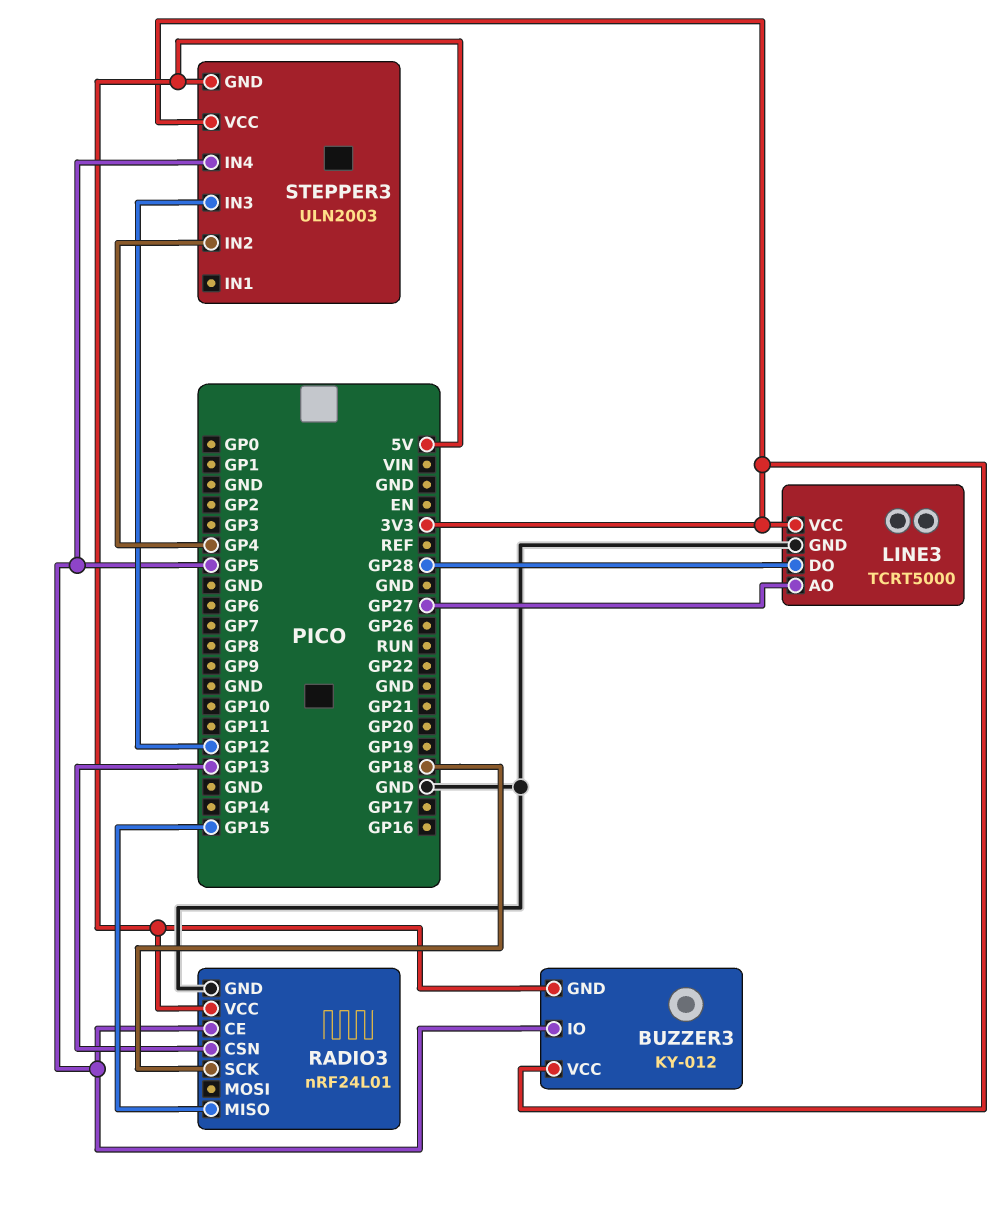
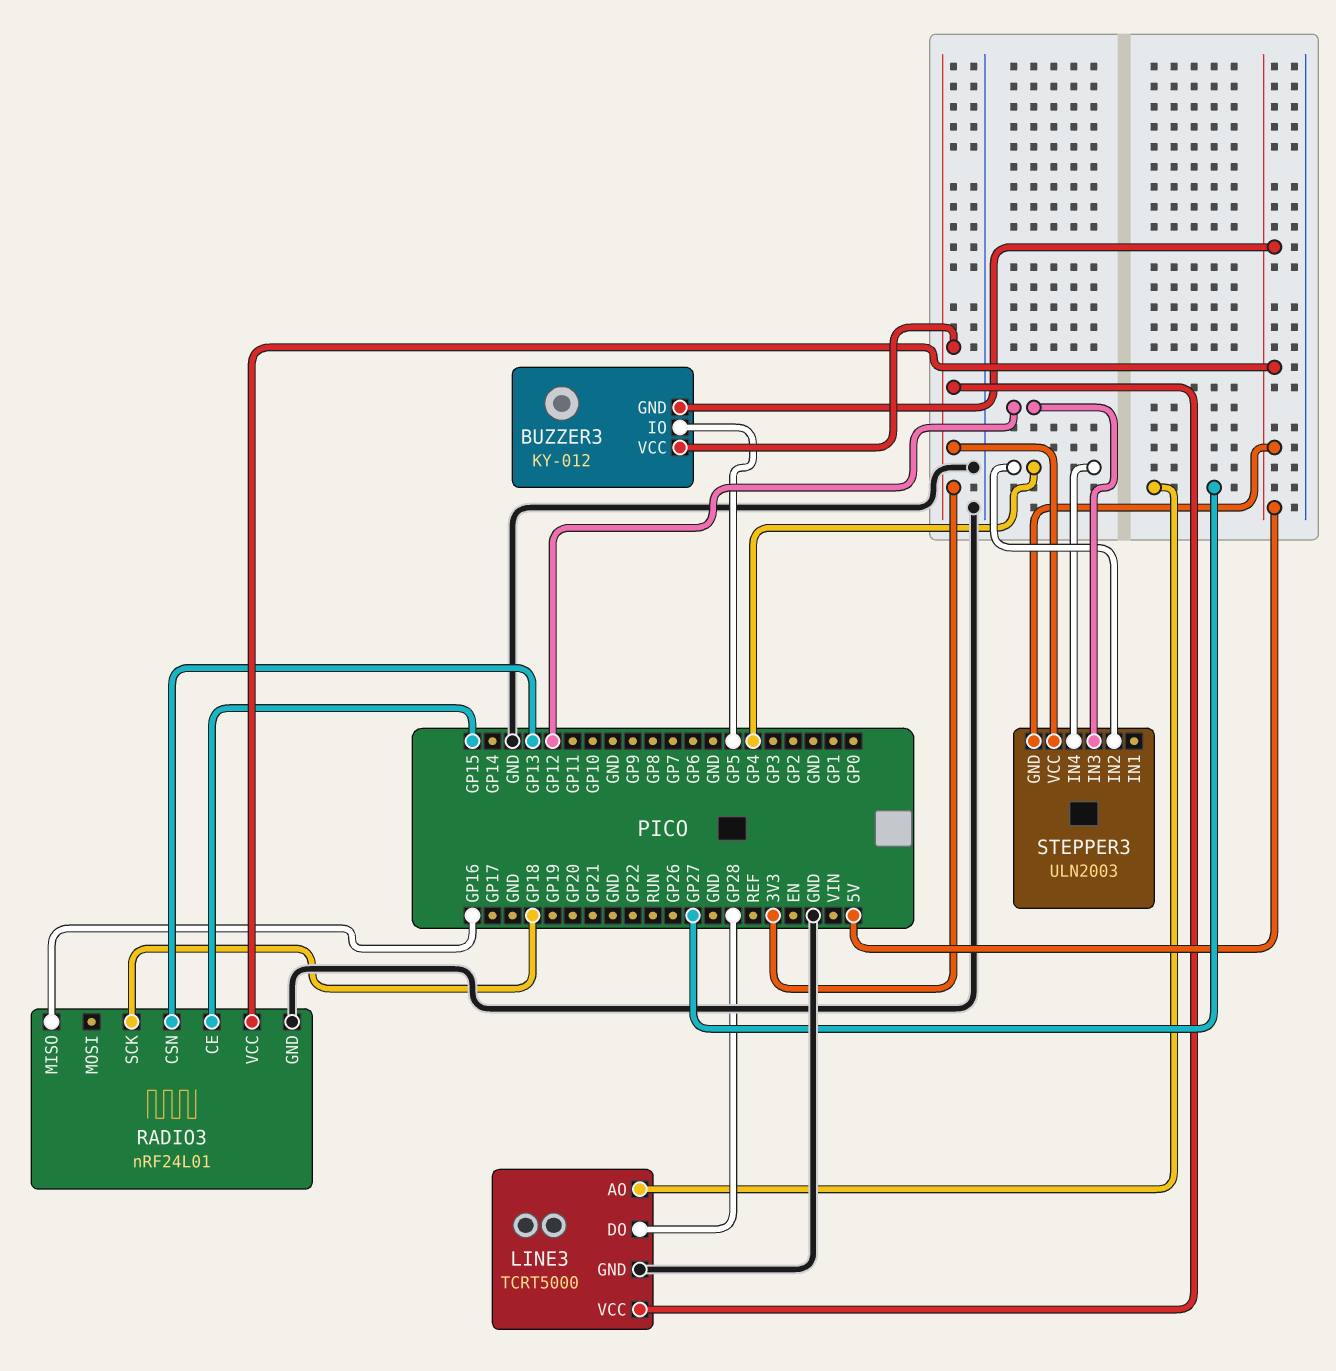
RADIO3 pin CE: GP5 -> GP15
RADIO3 pin MISO: GP15 -> GP16
STEPPER3 pin IN4: GP5 -> GP4

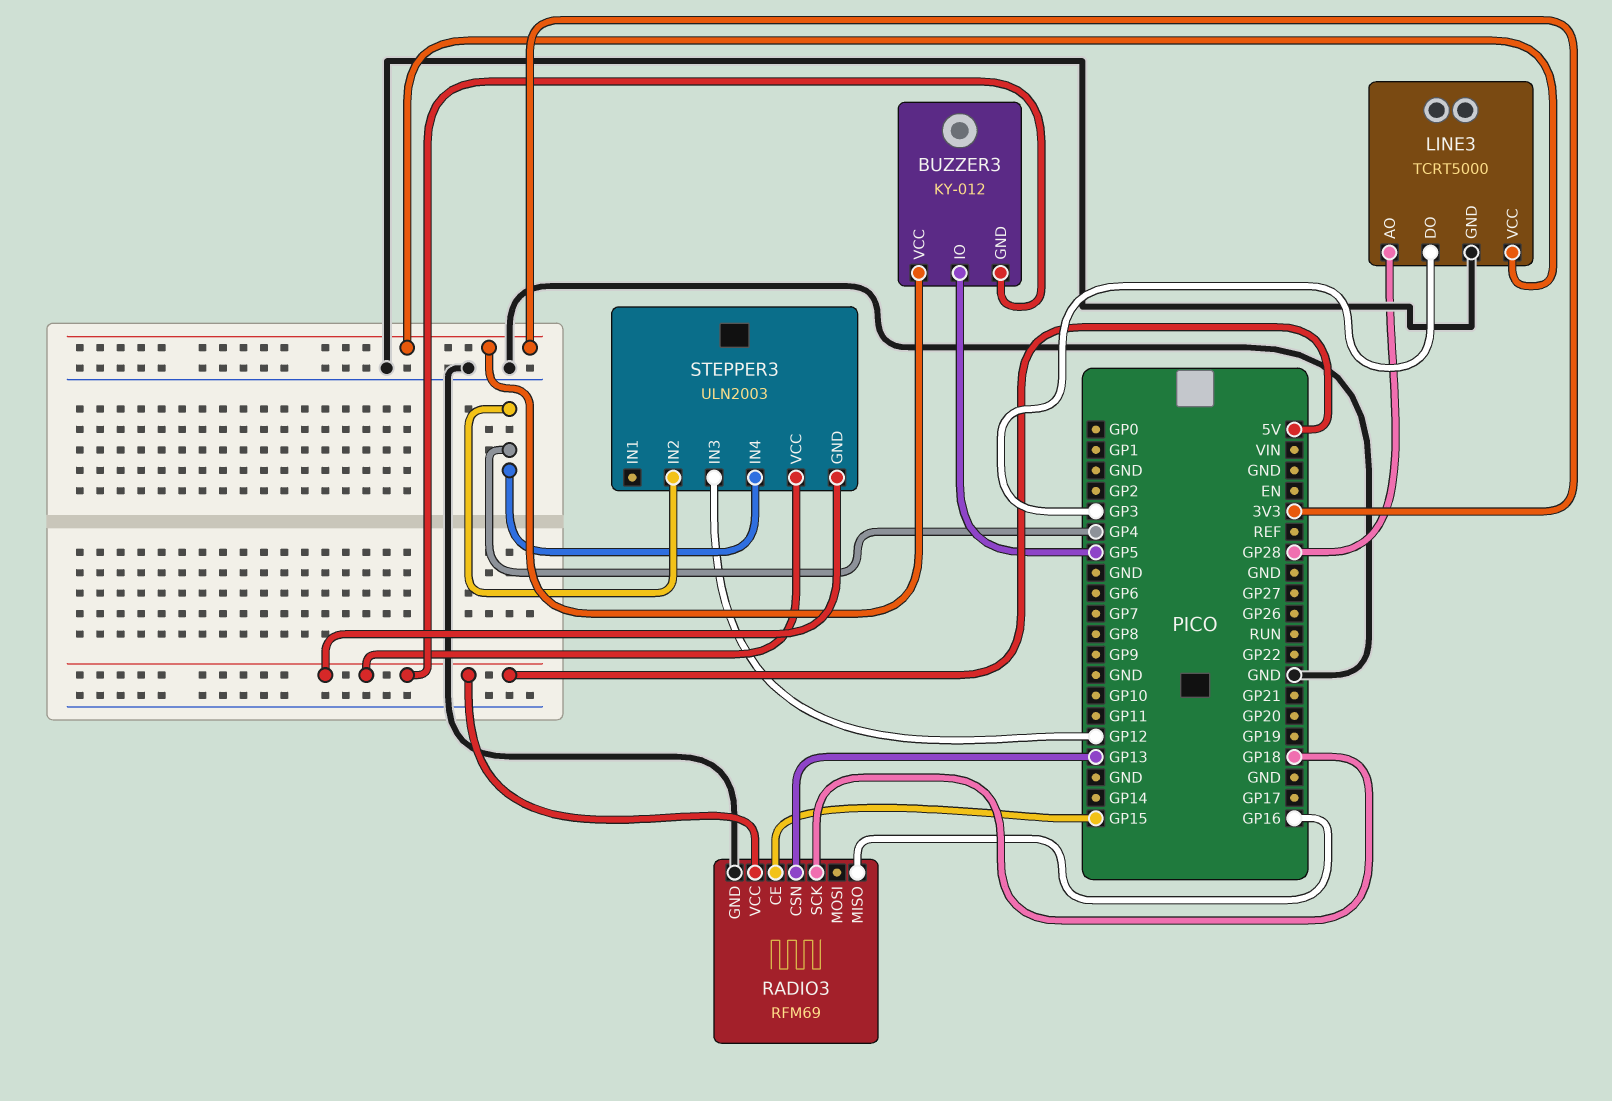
LINE3 pin AO: GP27 -> GP28
LINE3 pin DO: GP28 -> GP3
RADIO3: nRF24L01 -> RFM69
STEPPER3 pin VCC: 3V3 -> 5V

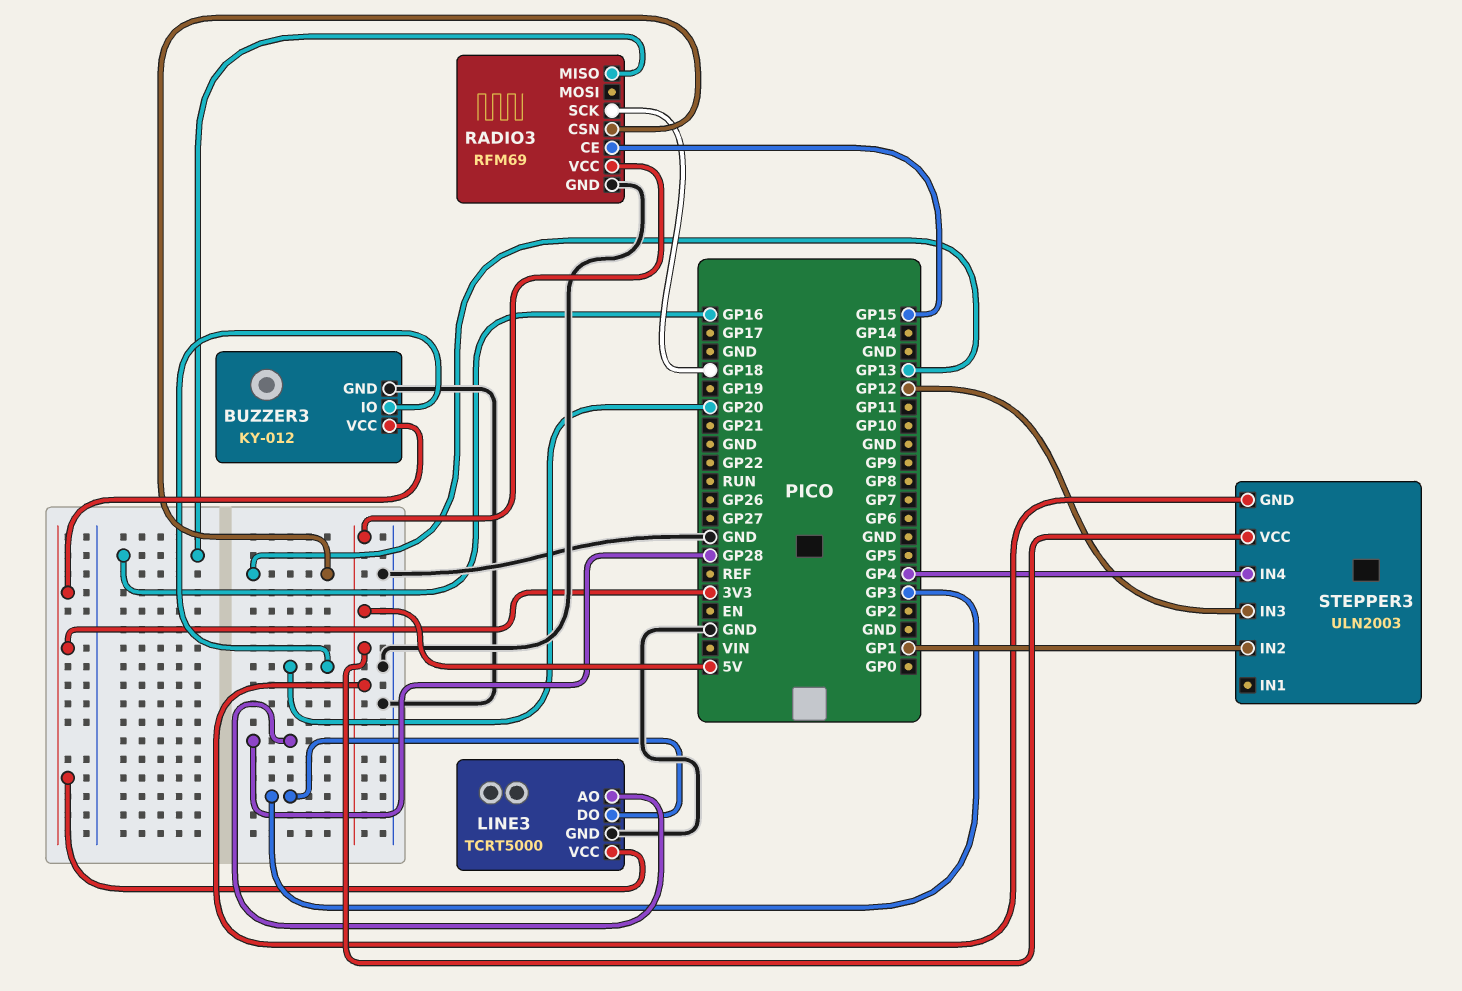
BUZZER3 pin GND: 5V -> GND
BUZZER3 pin IO: GP5 -> GP20
STEPPER3 pin IN2: GP4 -> GP1

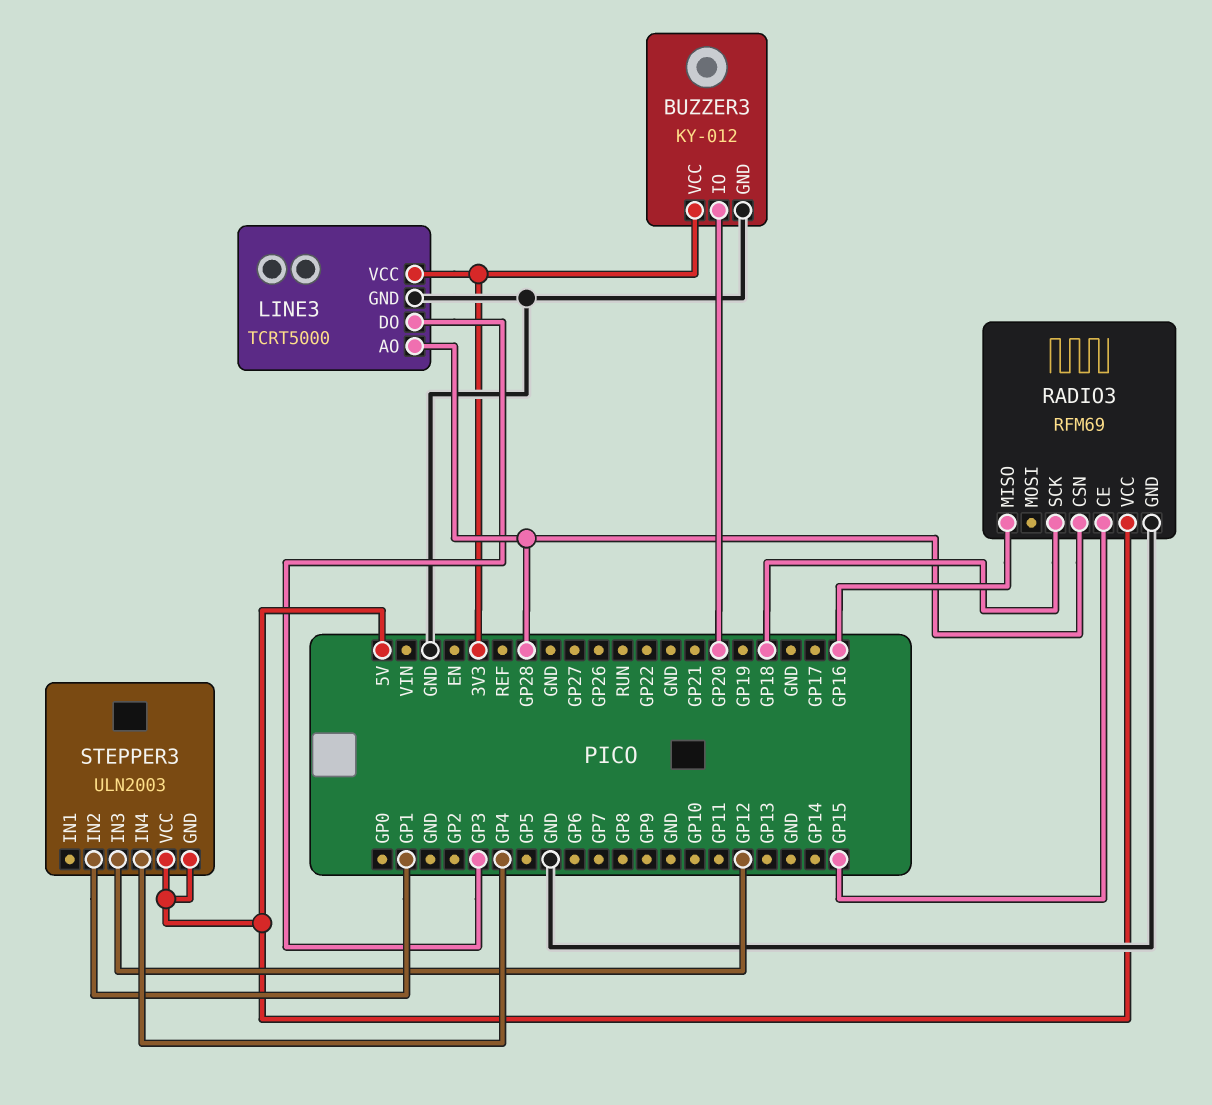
RADIO3 pin CSN: GP13 -> GP28

